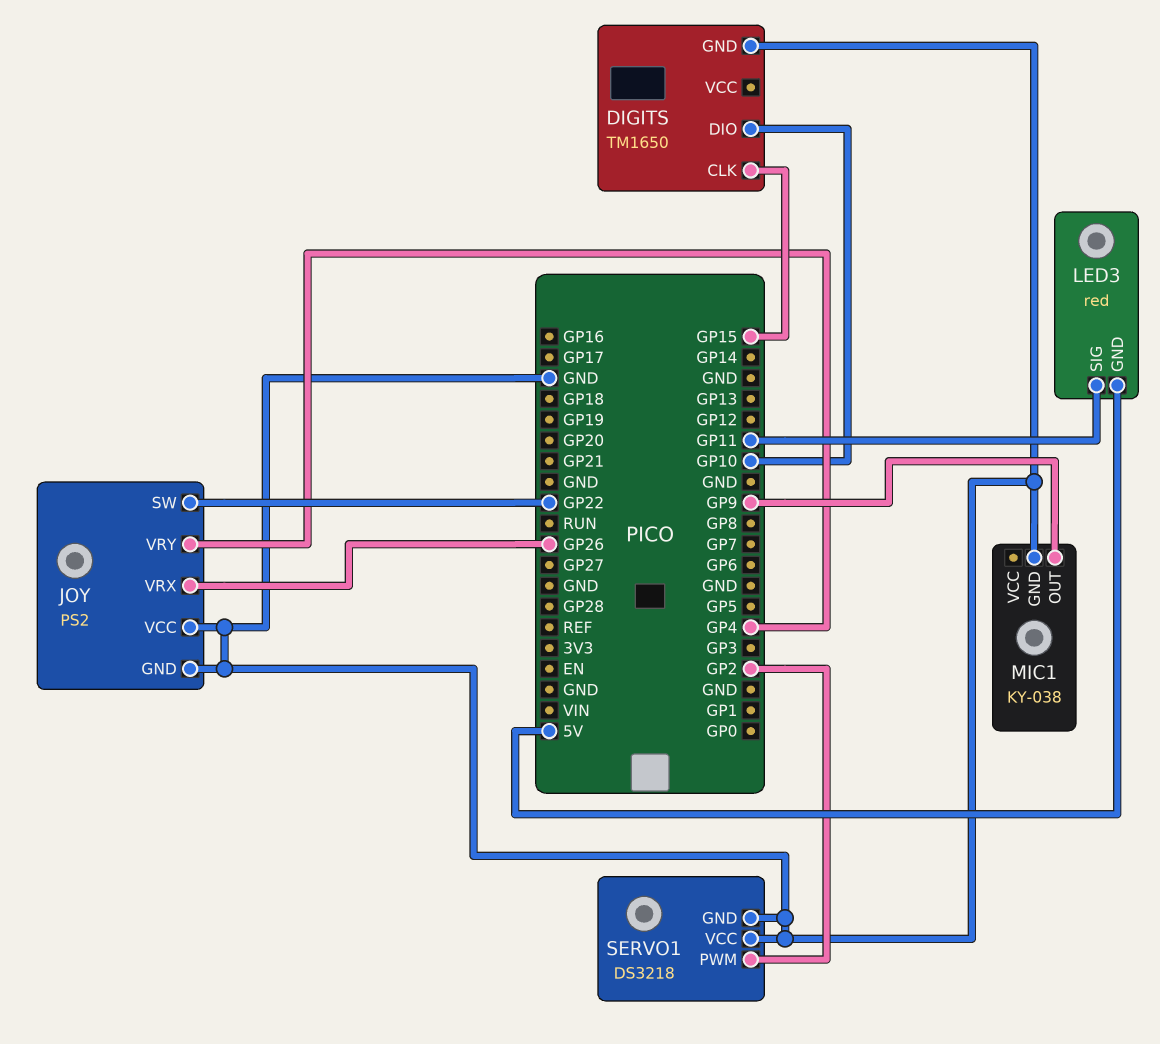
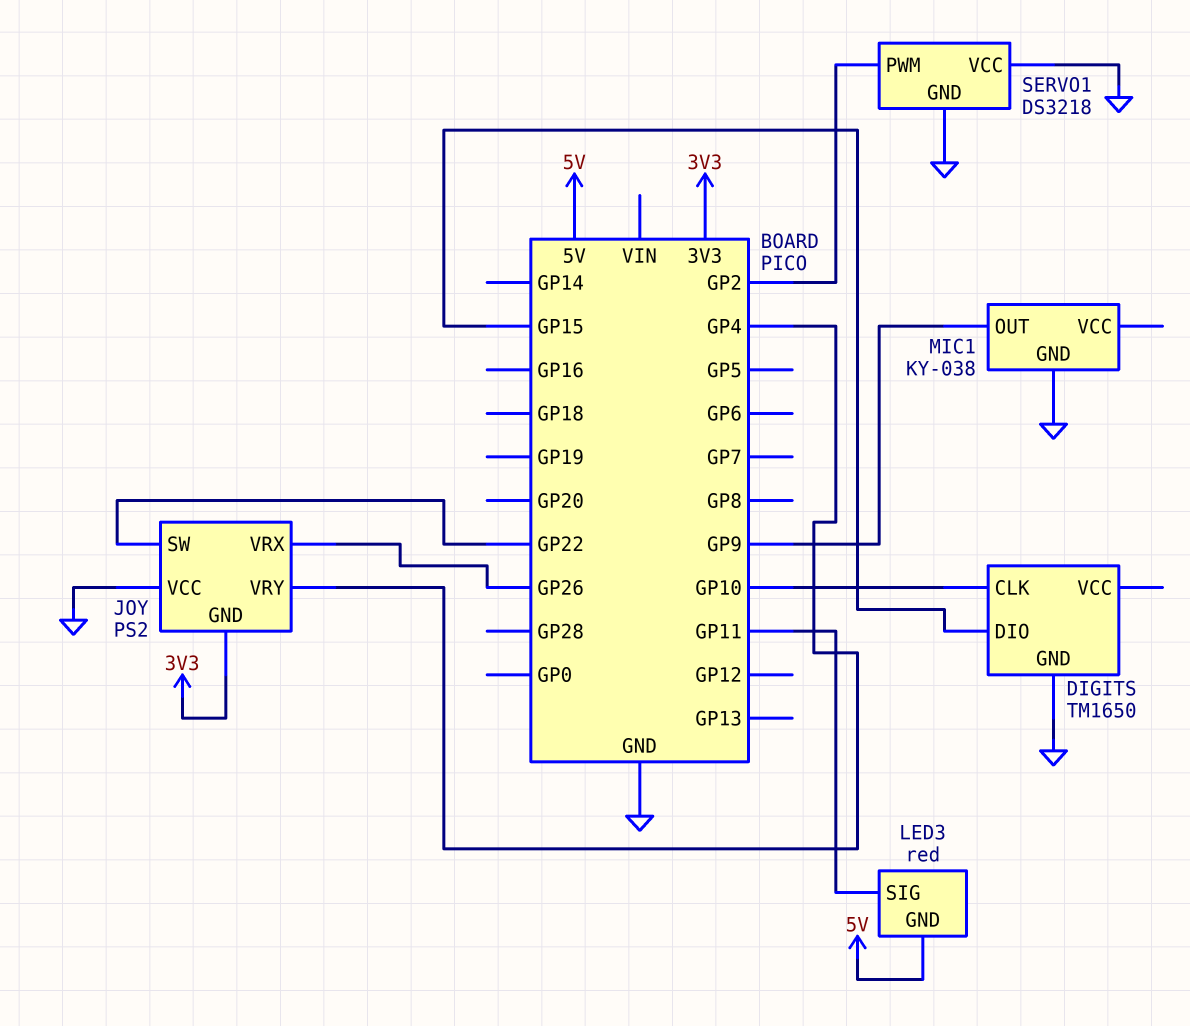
DIGITS pin CLK: GP15 -> GP10
DIGITS pin DIO: GP10 -> GP15
JOY pin GND: GND -> 3V3

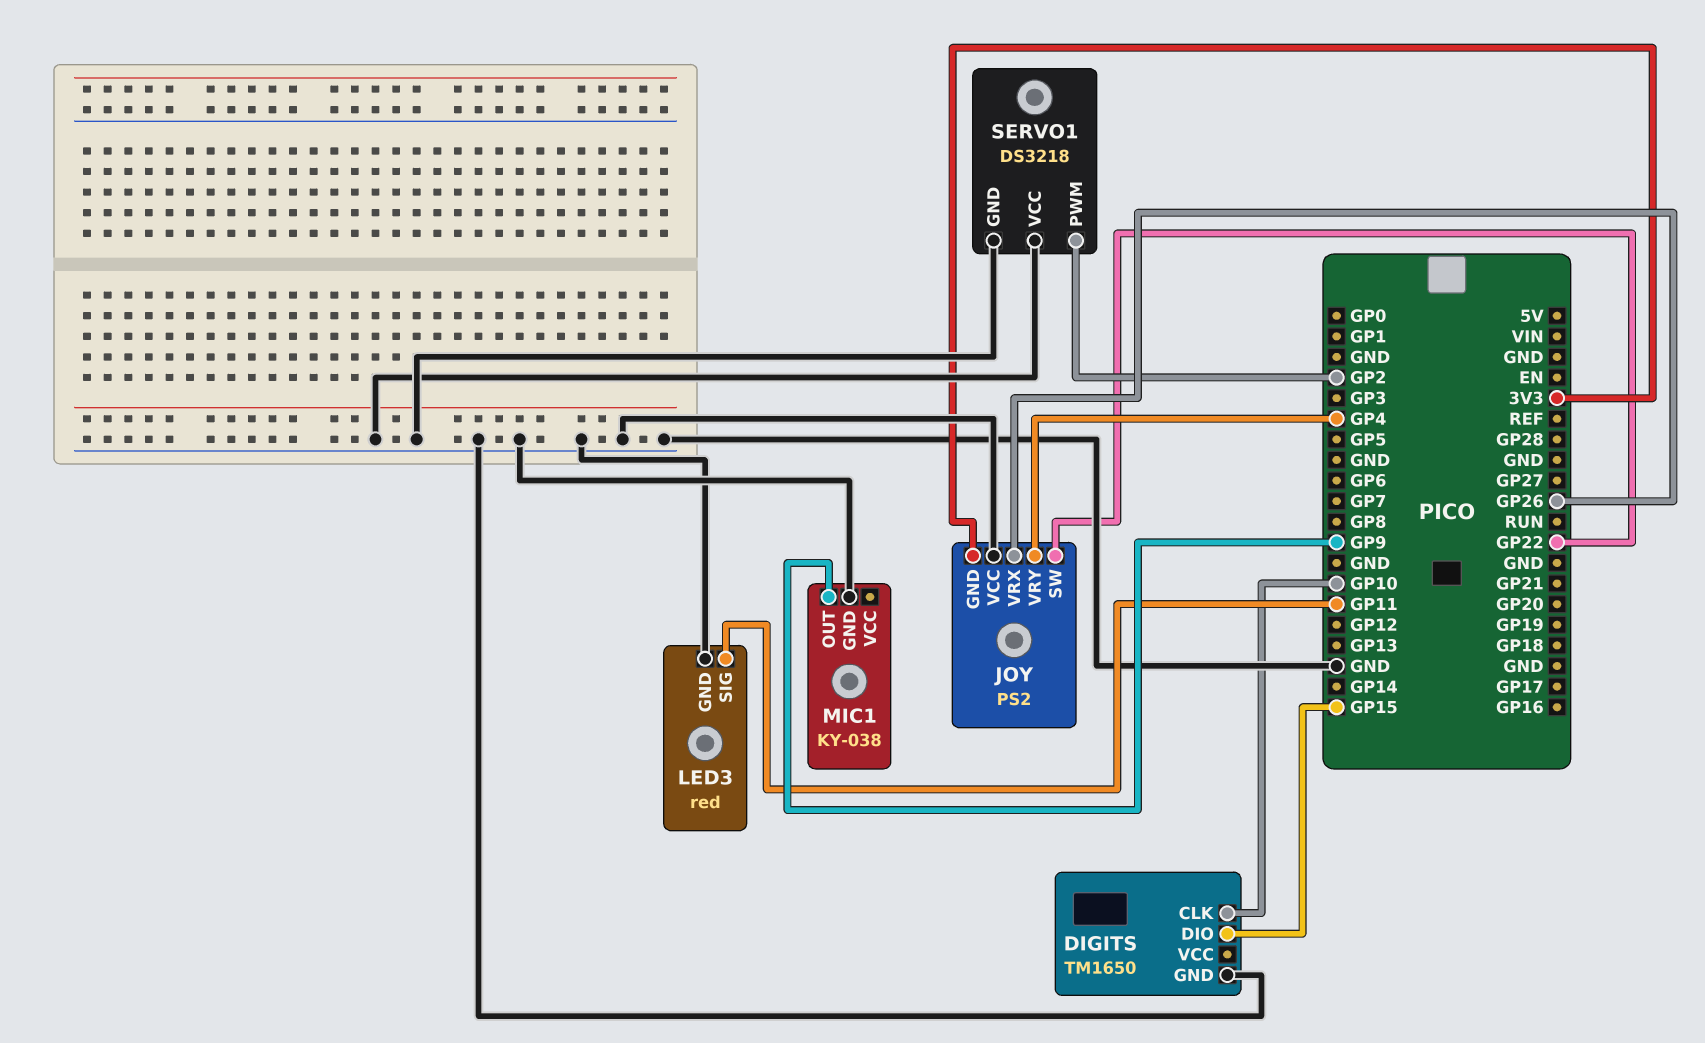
LED3 pin GND: 5V -> GND

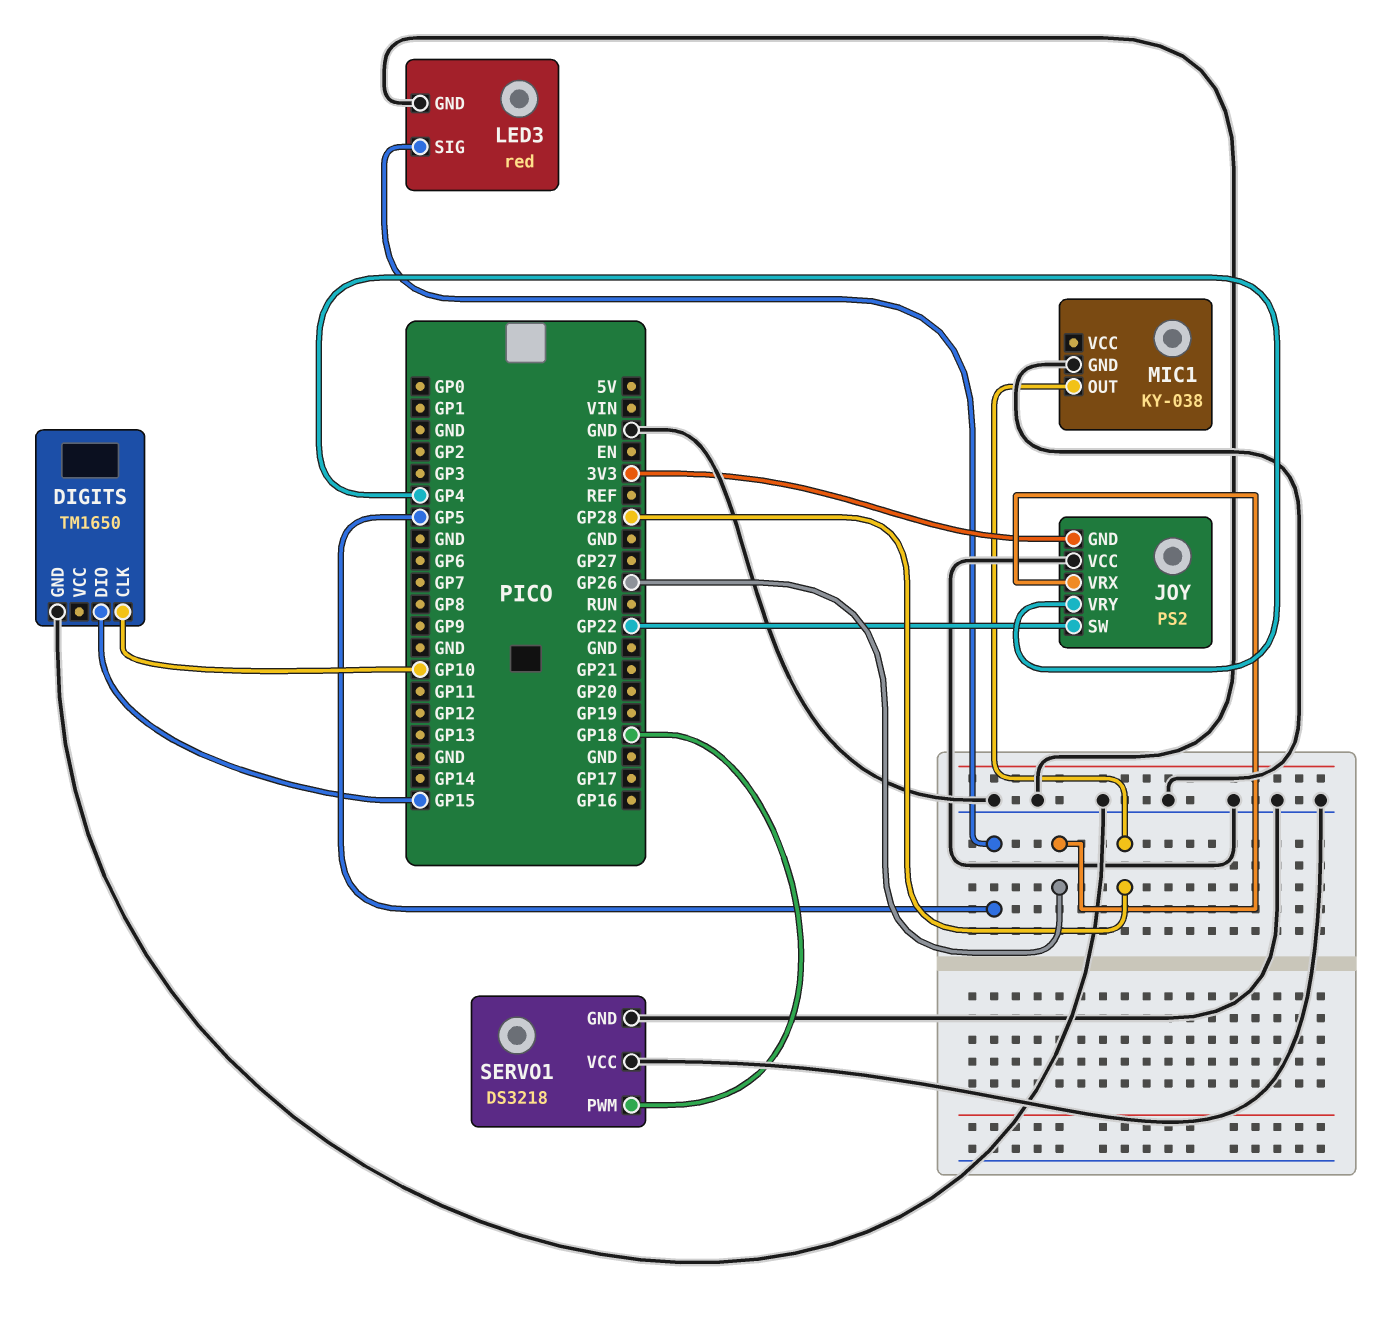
LED3 pin SIG: GP11 -> GP5
MIC1 pin OUT: GP9 -> GP28
SERVO1 pin PWM: GP2 -> GP18

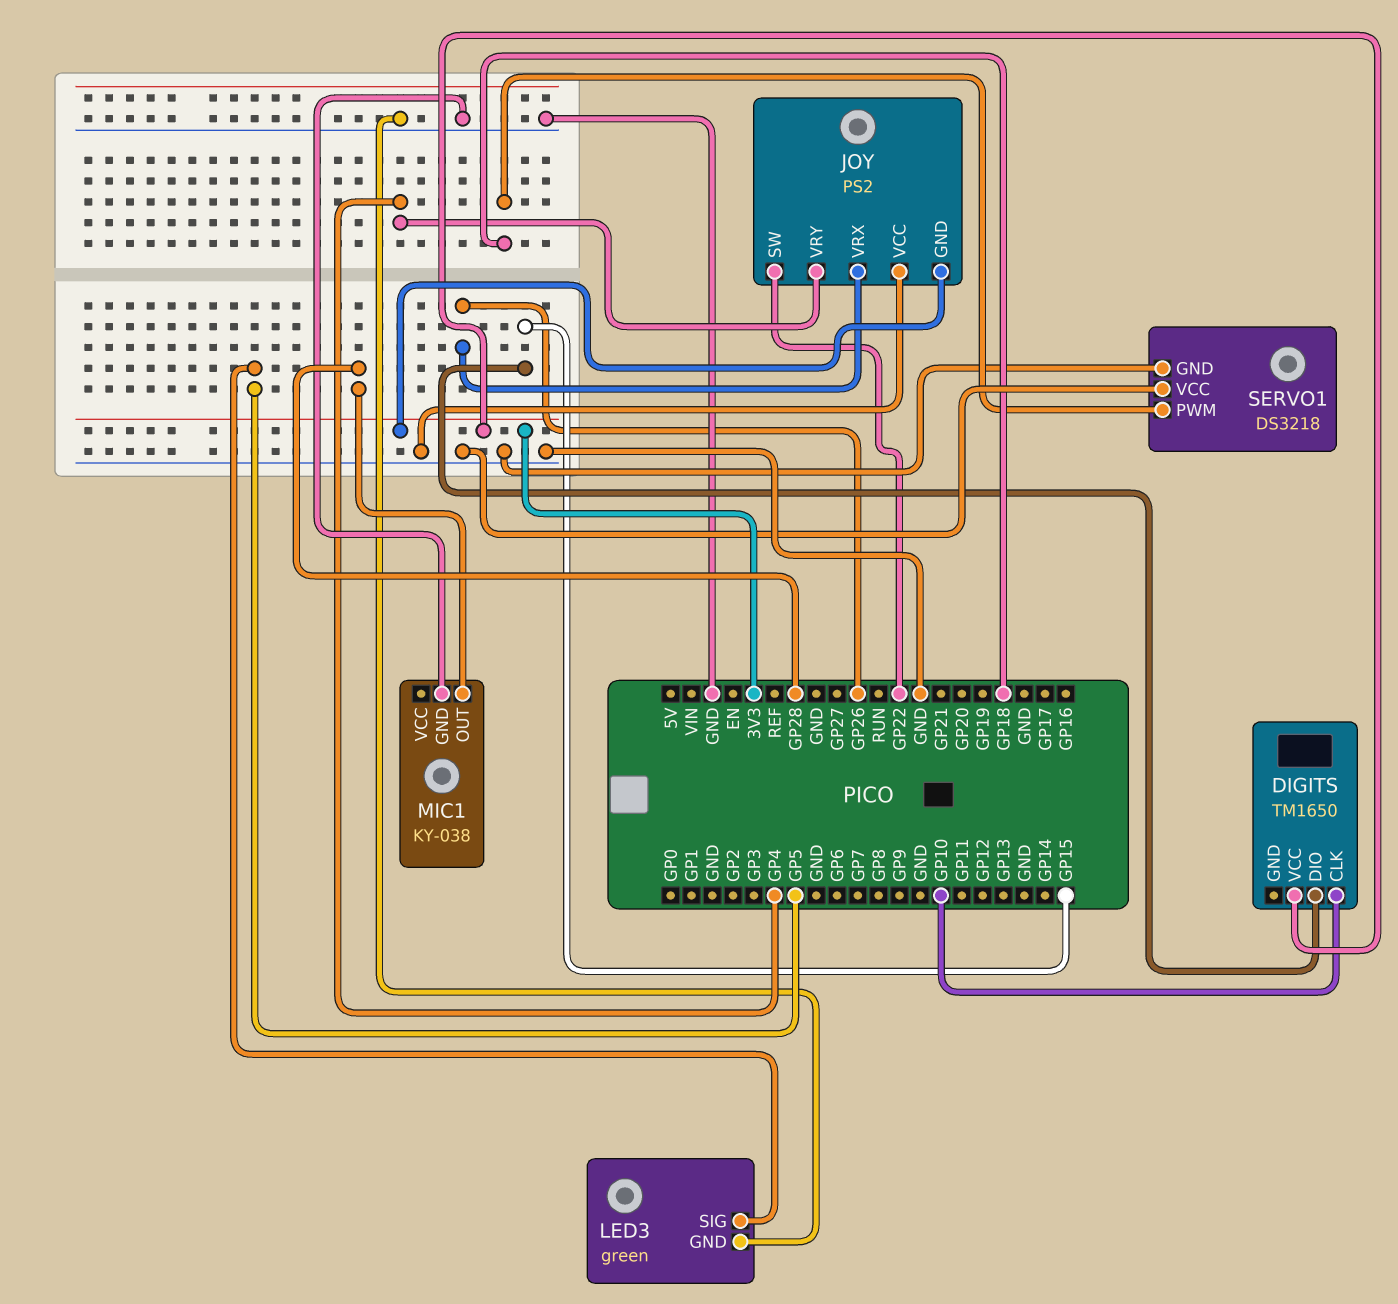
DIGITS pin GND: GND -> none
DIGITS pin VCC: none -> 3V3
LED3: red -> green

